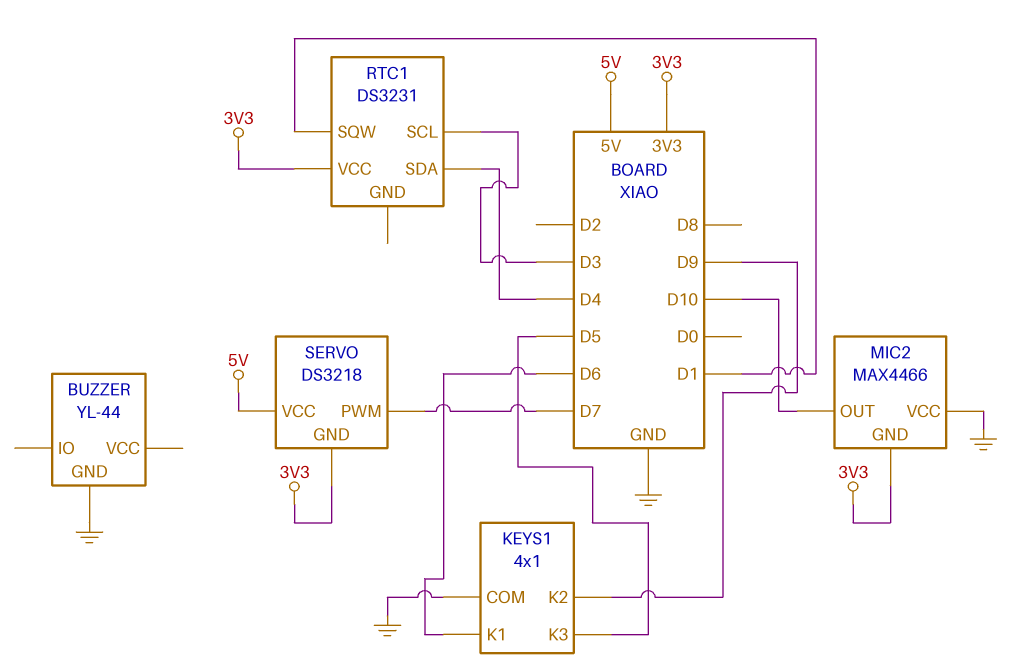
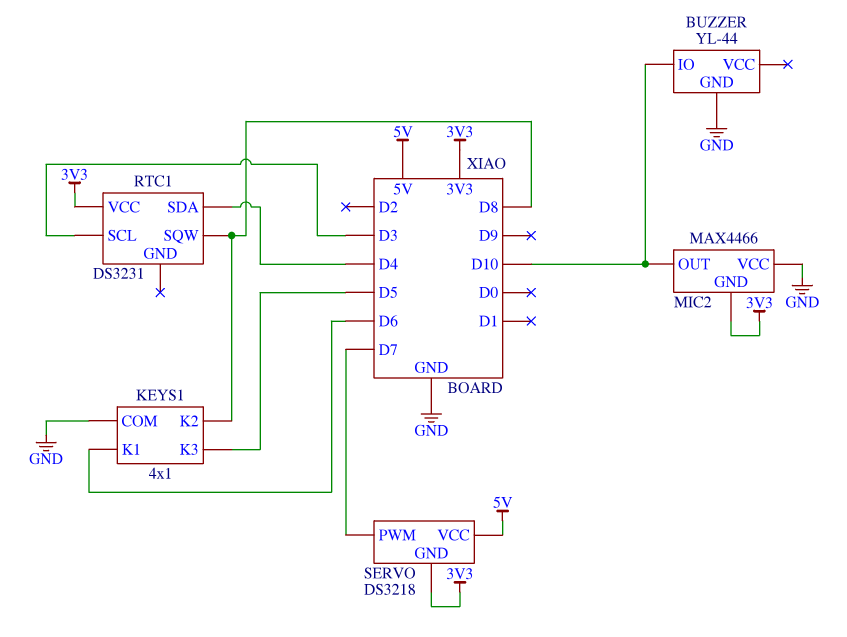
BUZZER pin IO: none -> D10
KEYS1 pin K2: D9 -> D8
RTC1 pin SQW: D1 -> D8

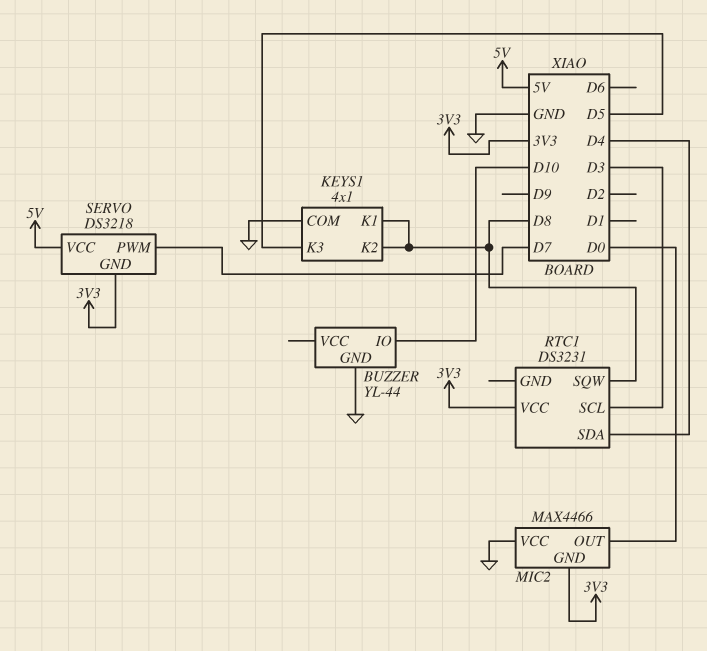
KEYS1 pin K1: D6 -> D8
MIC2 pin OUT: D10 -> D0

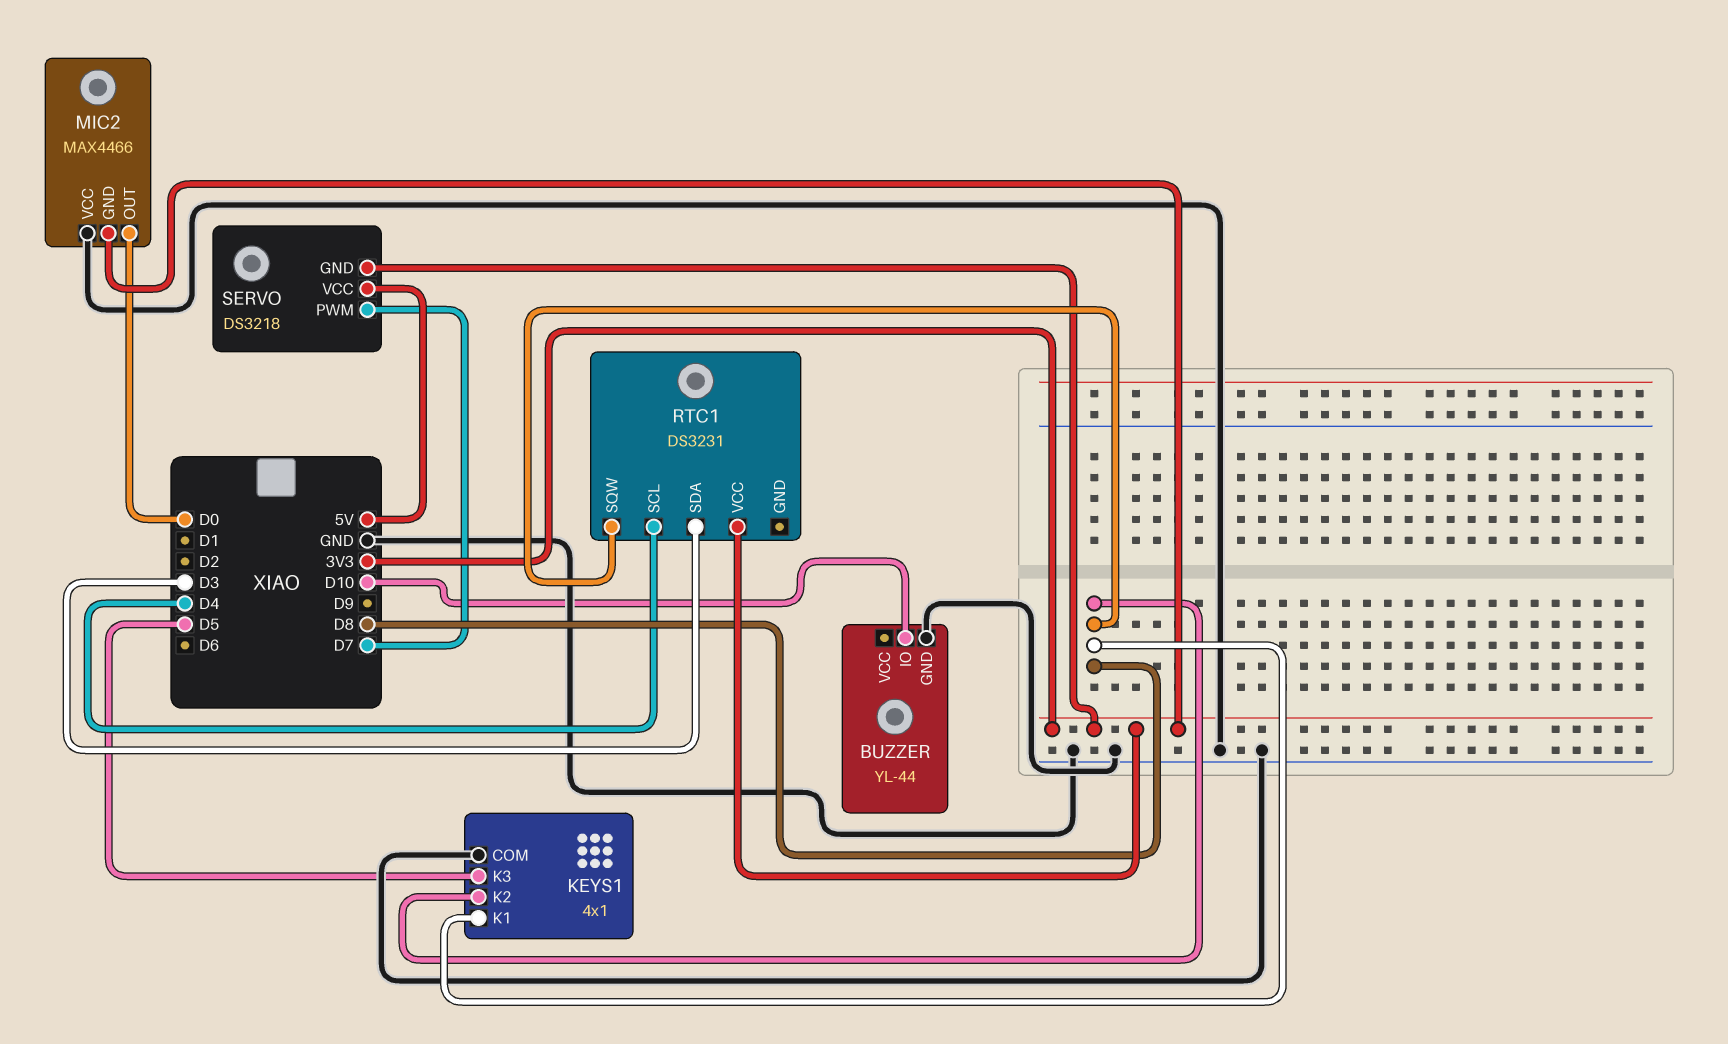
RTC1 pin SCL: D3 -> D4
RTC1 pin SDA: D4 -> D3

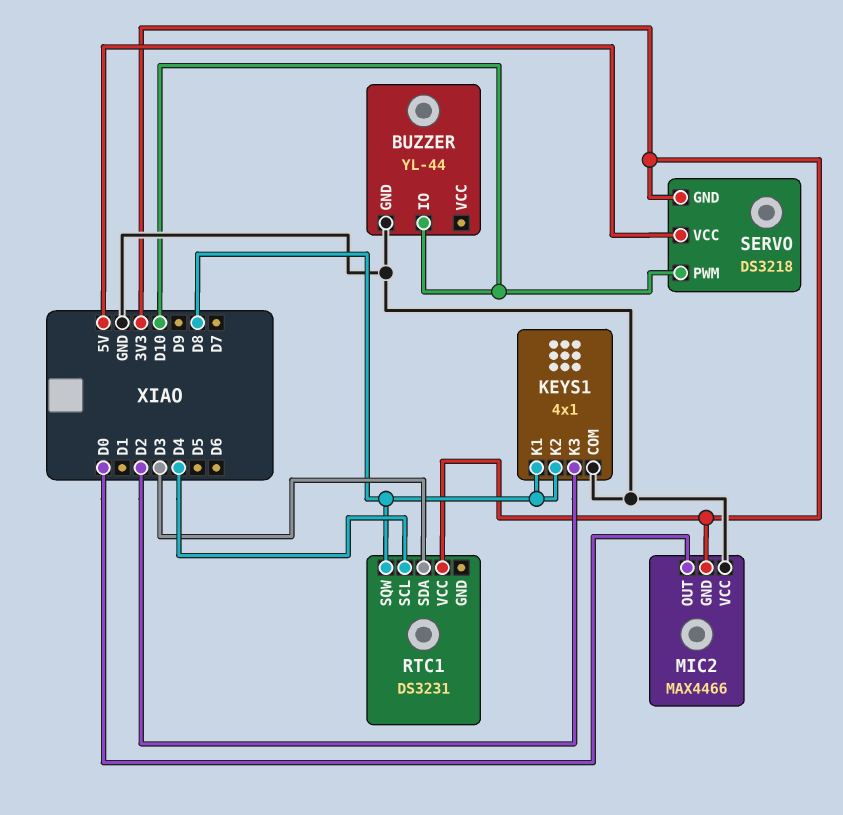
KEYS1 pin K3: D5 -> D2
SERVO pin PWM: D7 -> D10

